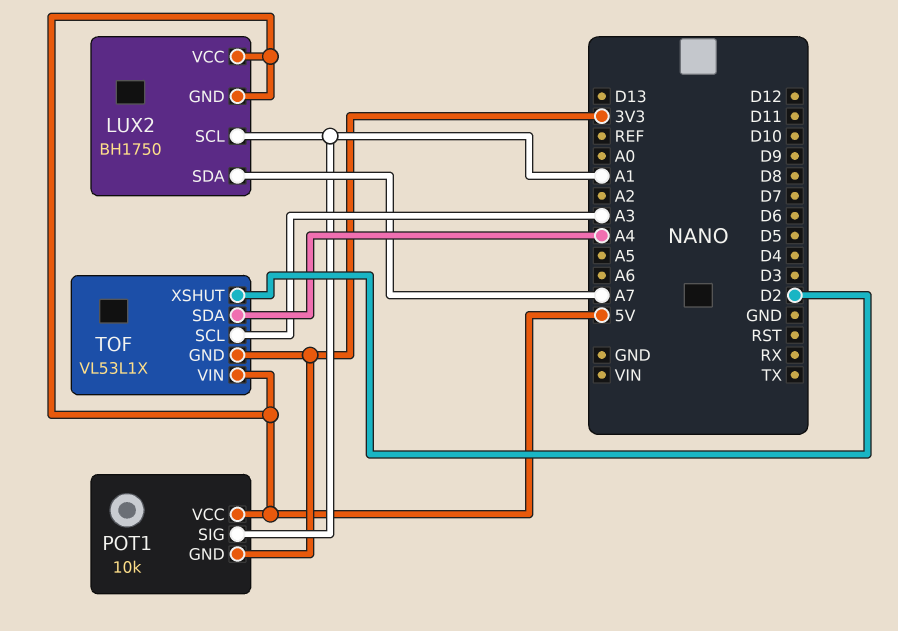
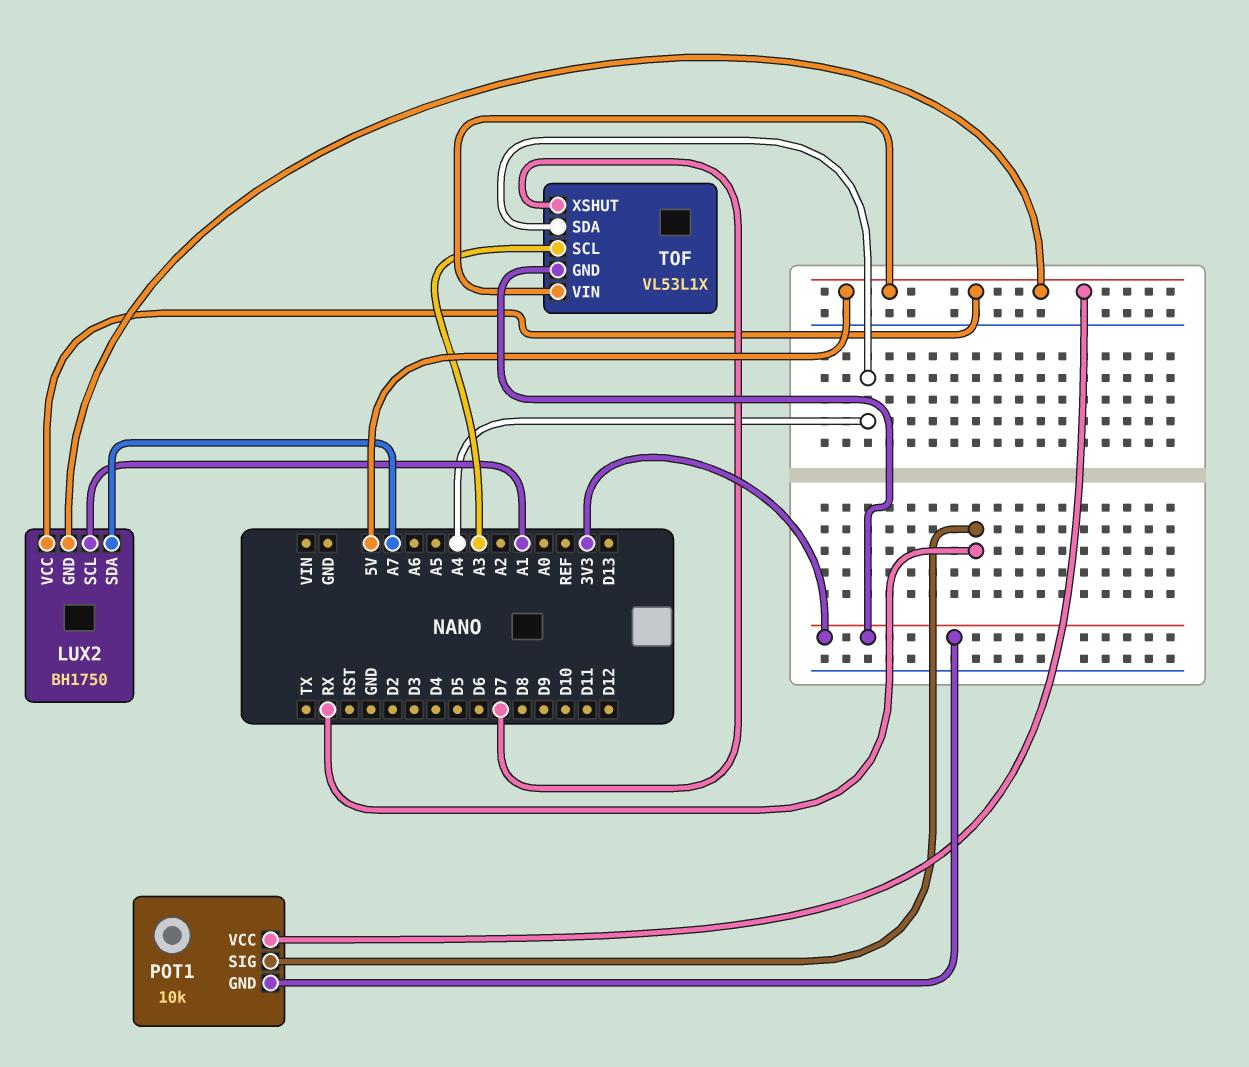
POT1 pin SIG: A1 -> RX
TOF pin XSHUT: D2 -> D7

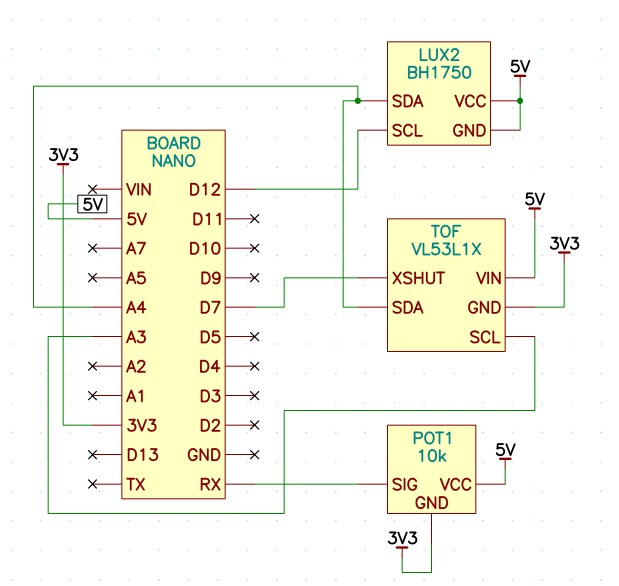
LUX2 pin SCL: A1 -> D12
LUX2 pin SDA: A7 -> A4

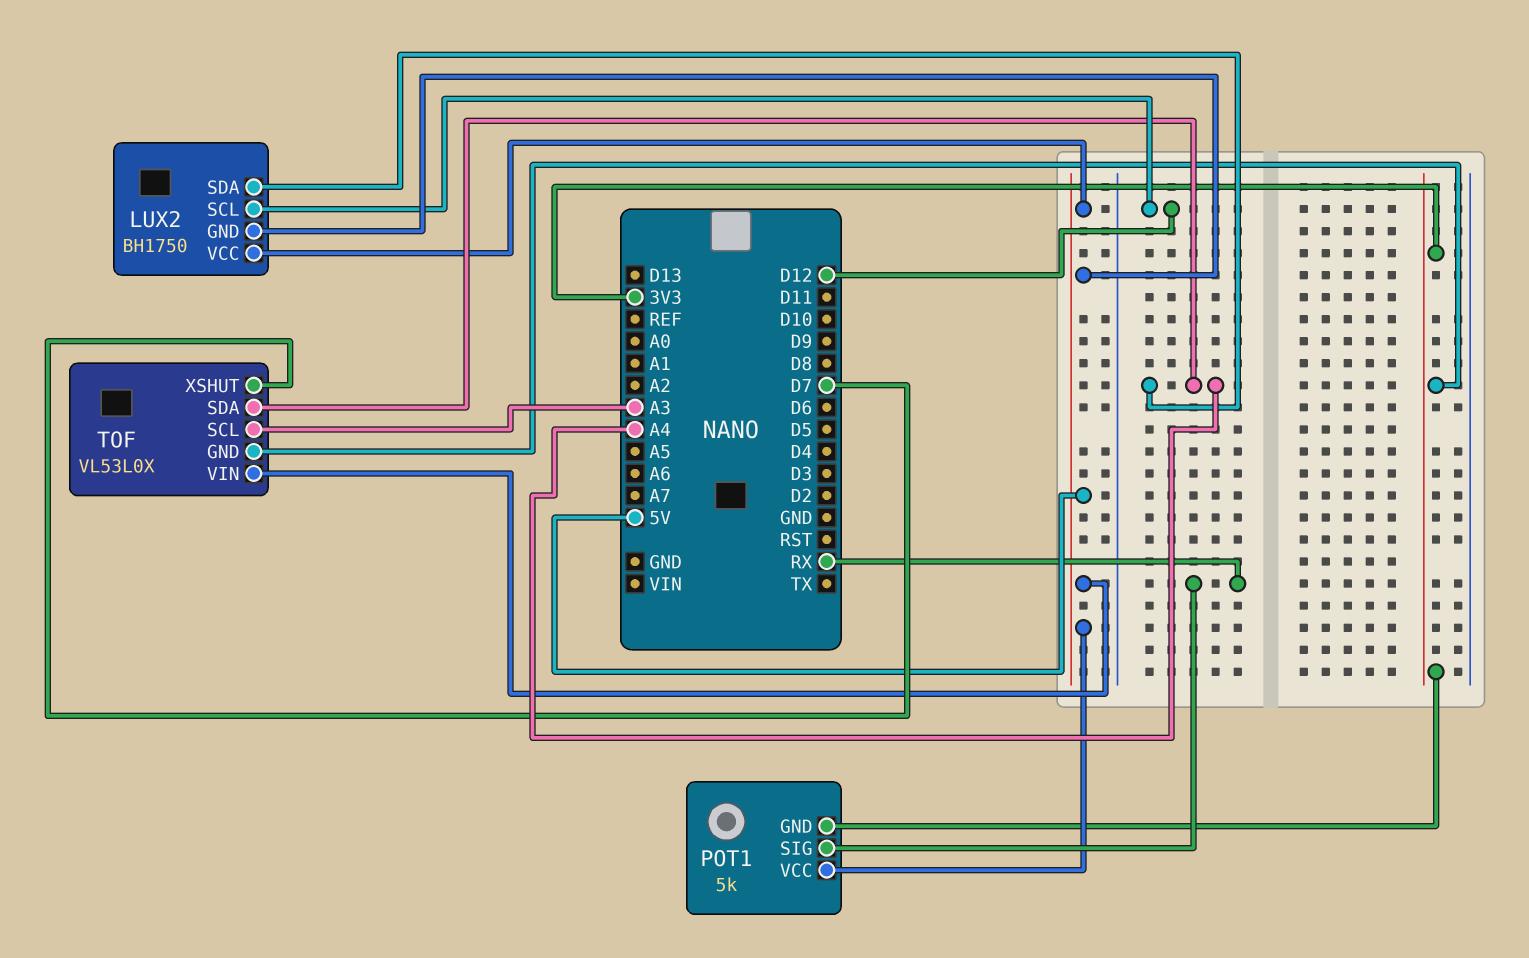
POT1: 10k -> 5k
TOF: VL53L1X -> VL53L0X

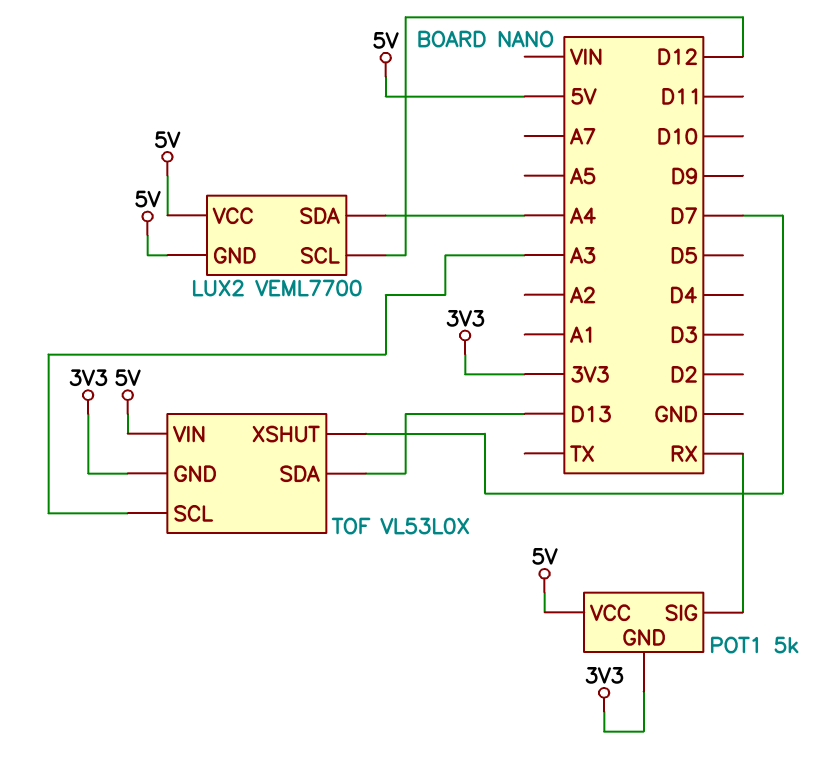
LUX2: BH1750 -> VEML7700
TOF pin SDA: A4 -> D13

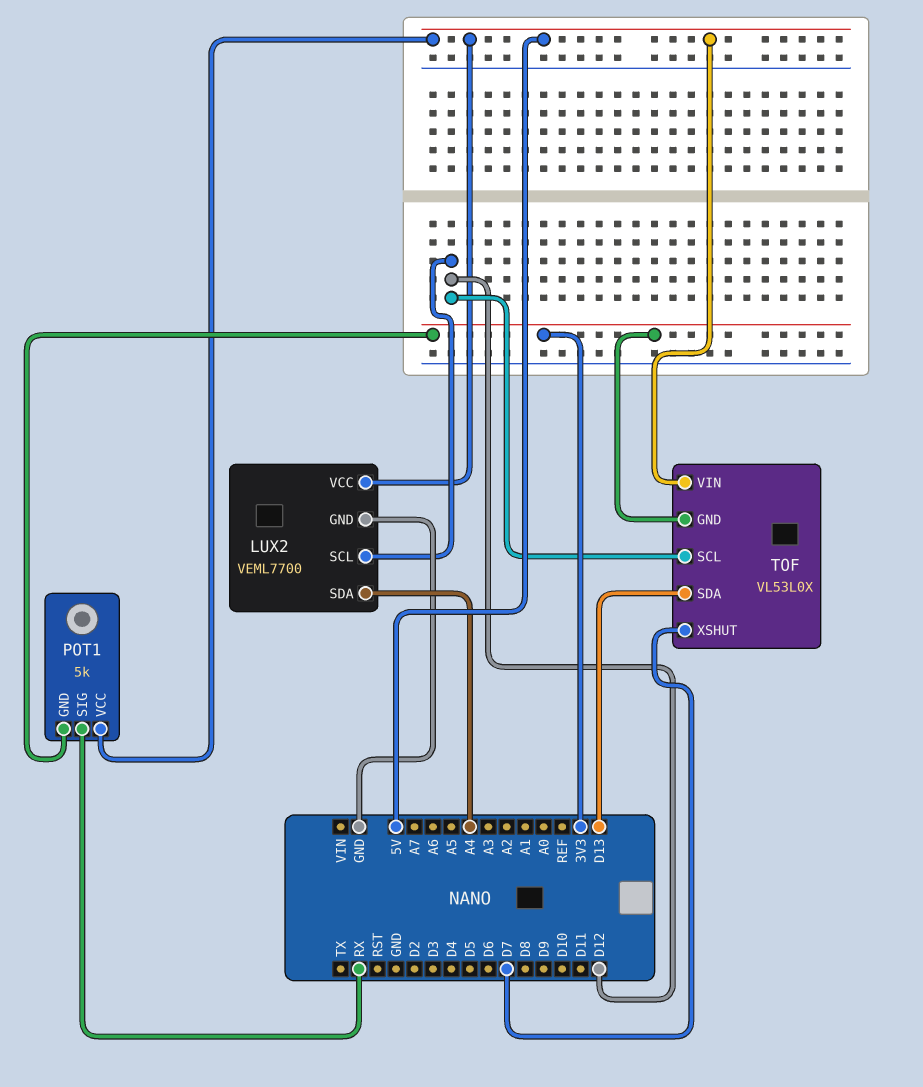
LUX2 pin GND: 5V -> GND
TOF pin SCL: A3 -> D12

